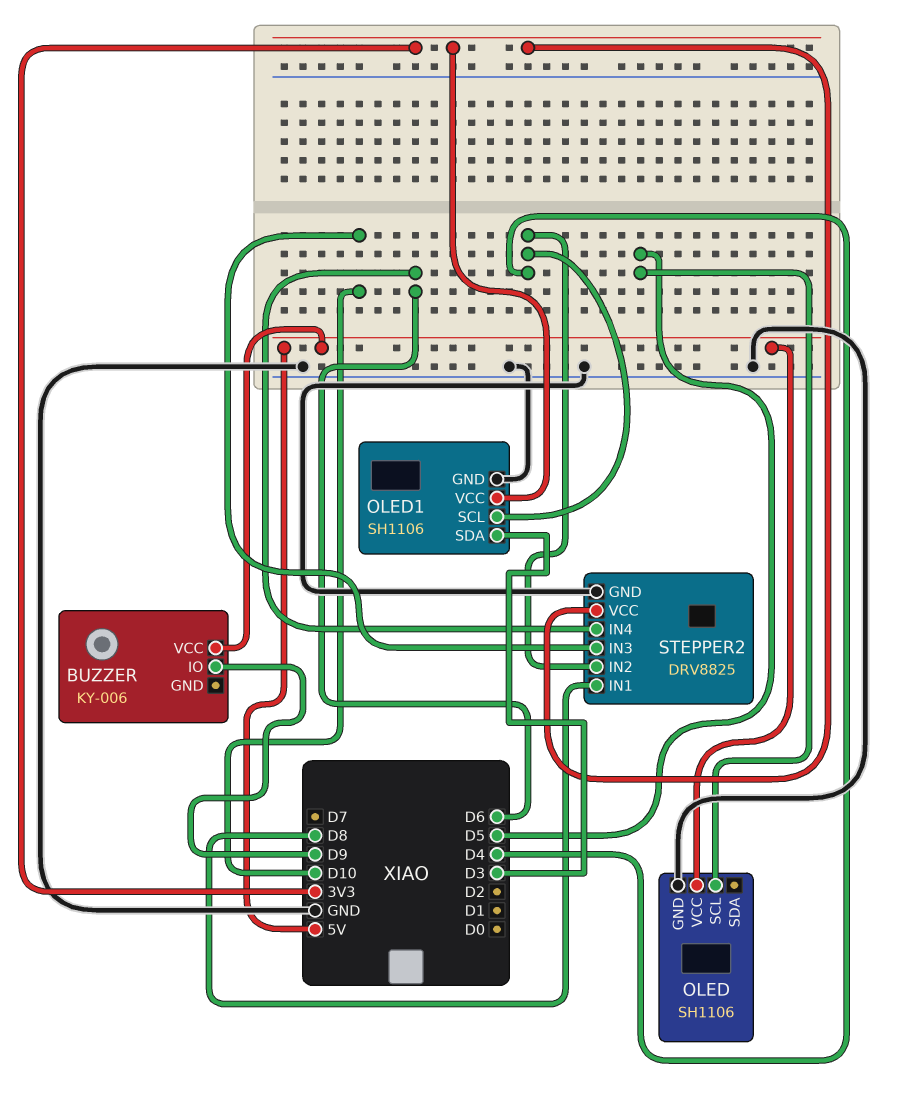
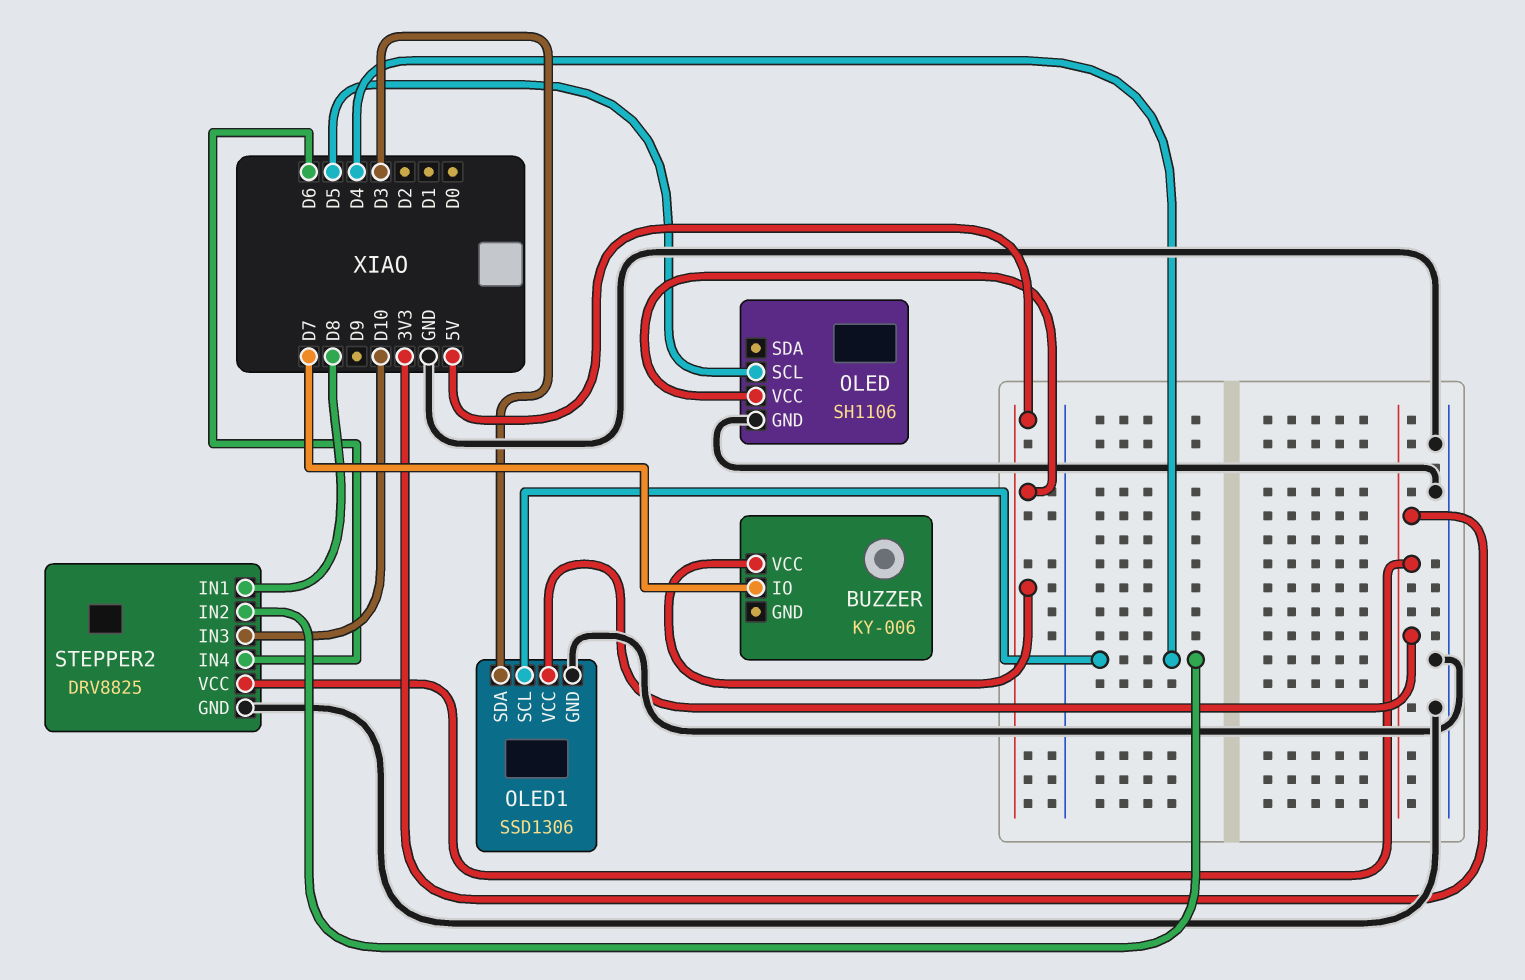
BUZZER pin IO: D9 -> D7
OLED1: SH1106 -> SSD1306

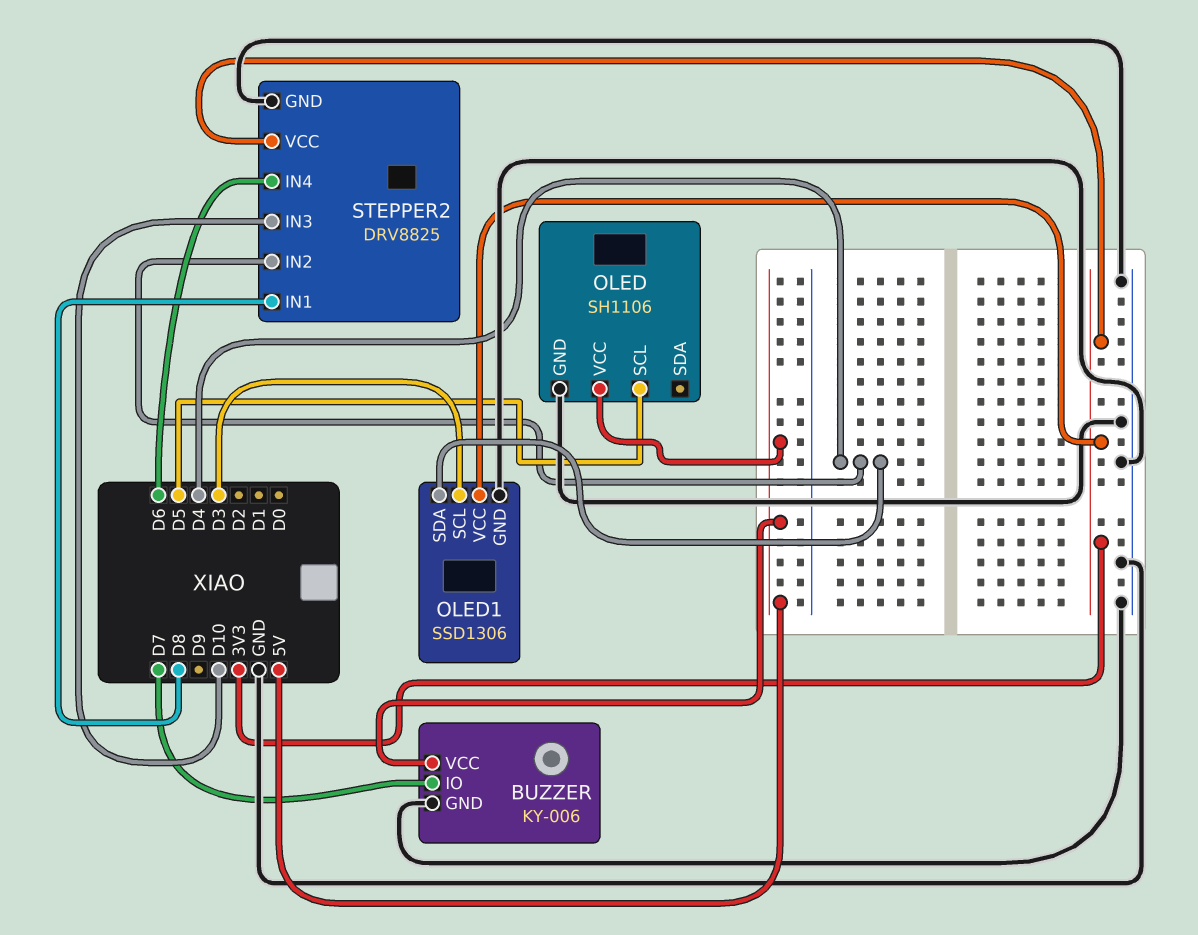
BUZZER pin GND: none -> GND
OLED1 pin SCL: D4 -> D3
OLED1 pin SDA: D3 -> D4

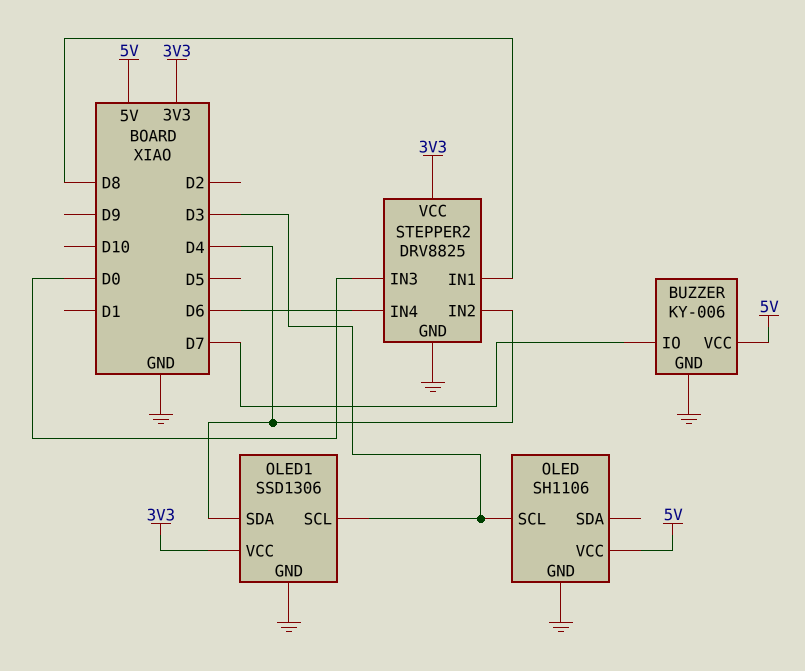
OLED pin SCL: D5 -> D3
STEPPER2 pin IN3: D10 -> D0

